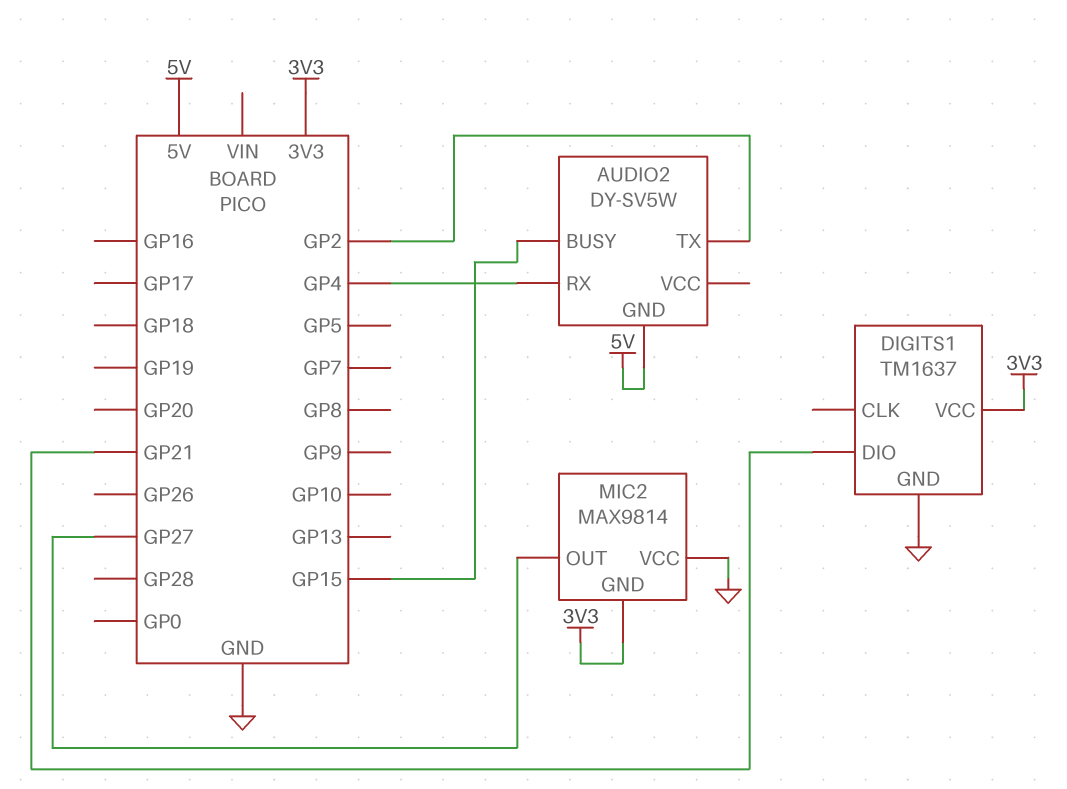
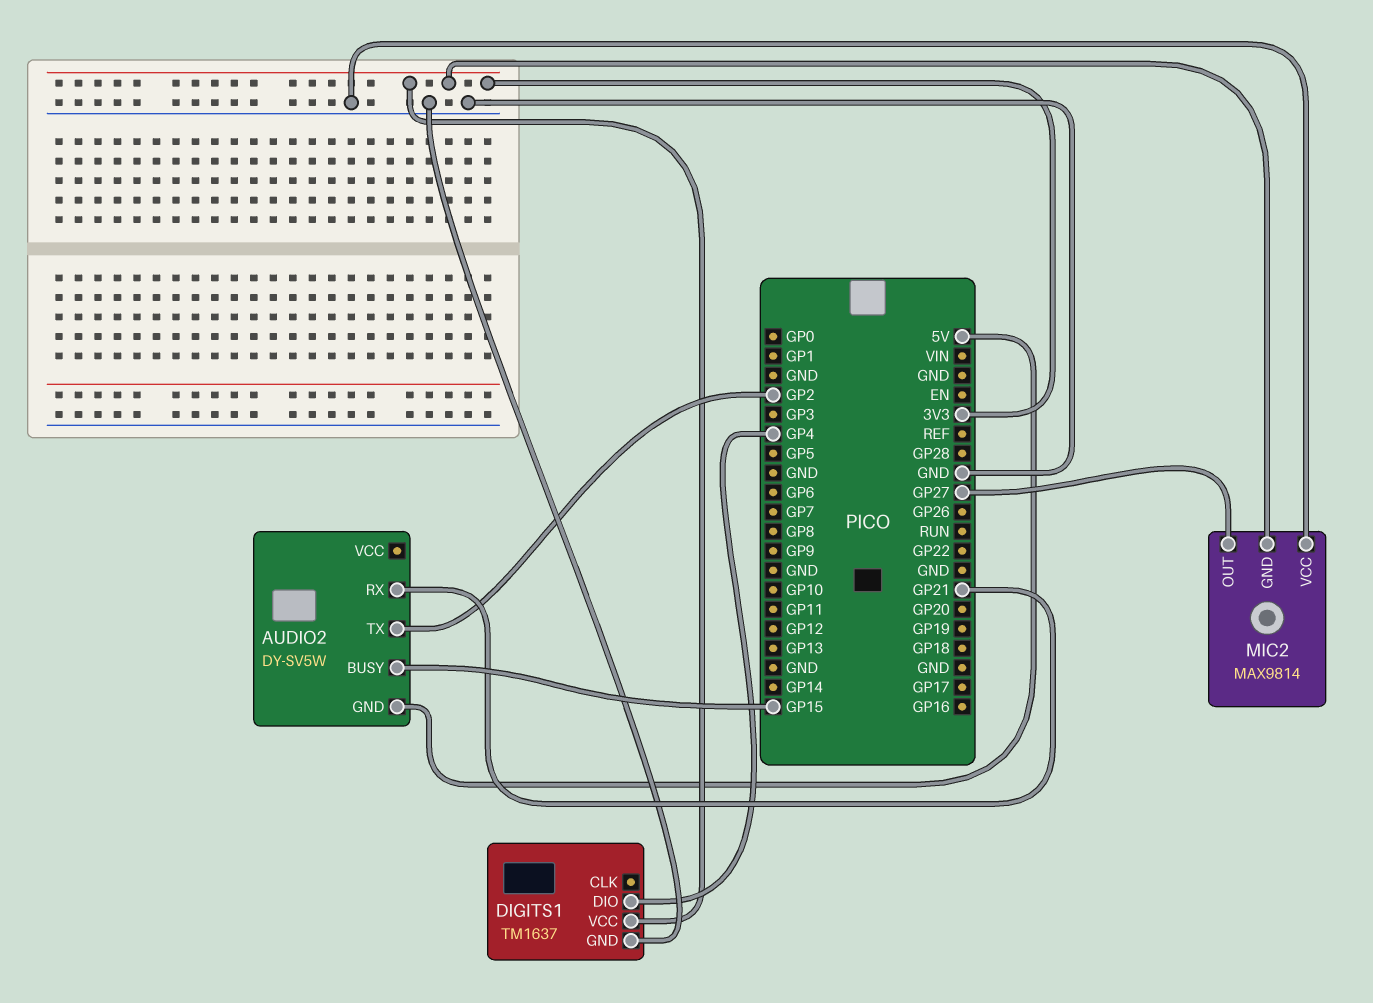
AUDIO2 pin RX: GP4 -> GP21
DIGITS1 pin DIO: GP21 -> GP4

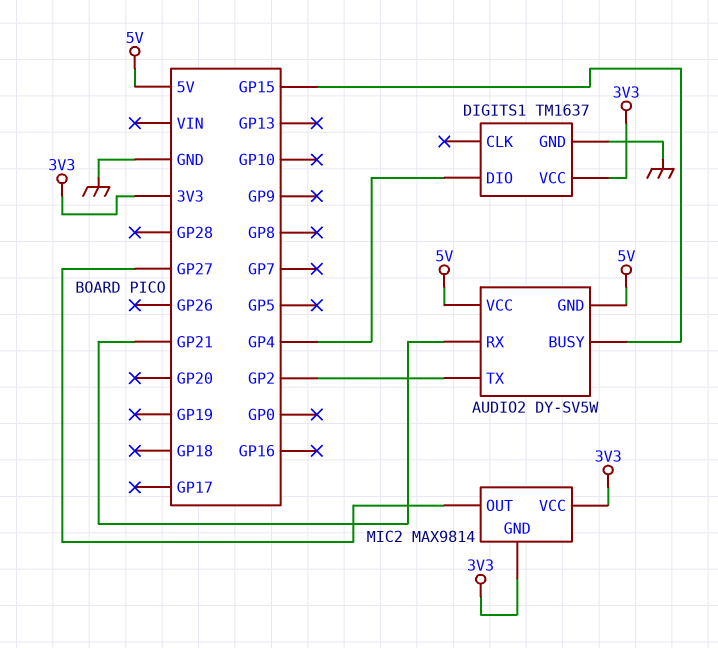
AUDIO2 pin VCC: none -> 5V
MIC2 pin VCC: GND -> 3V3

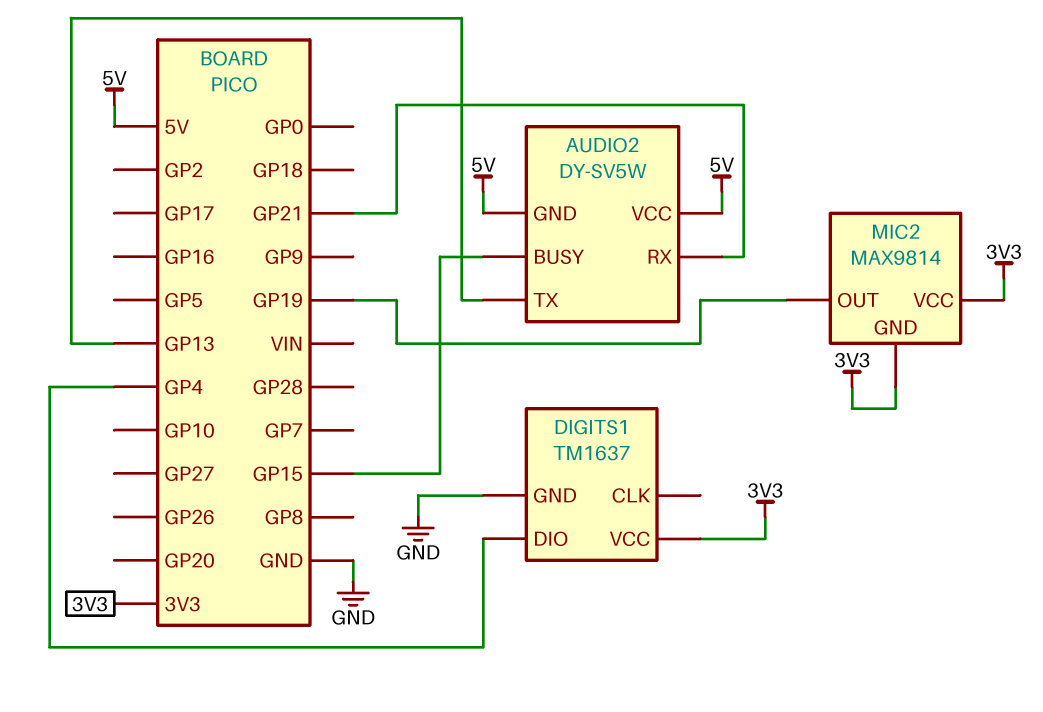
AUDIO2 pin TX: GP2 -> GP13
MIC2 pin OUT: GP27 -> GP19

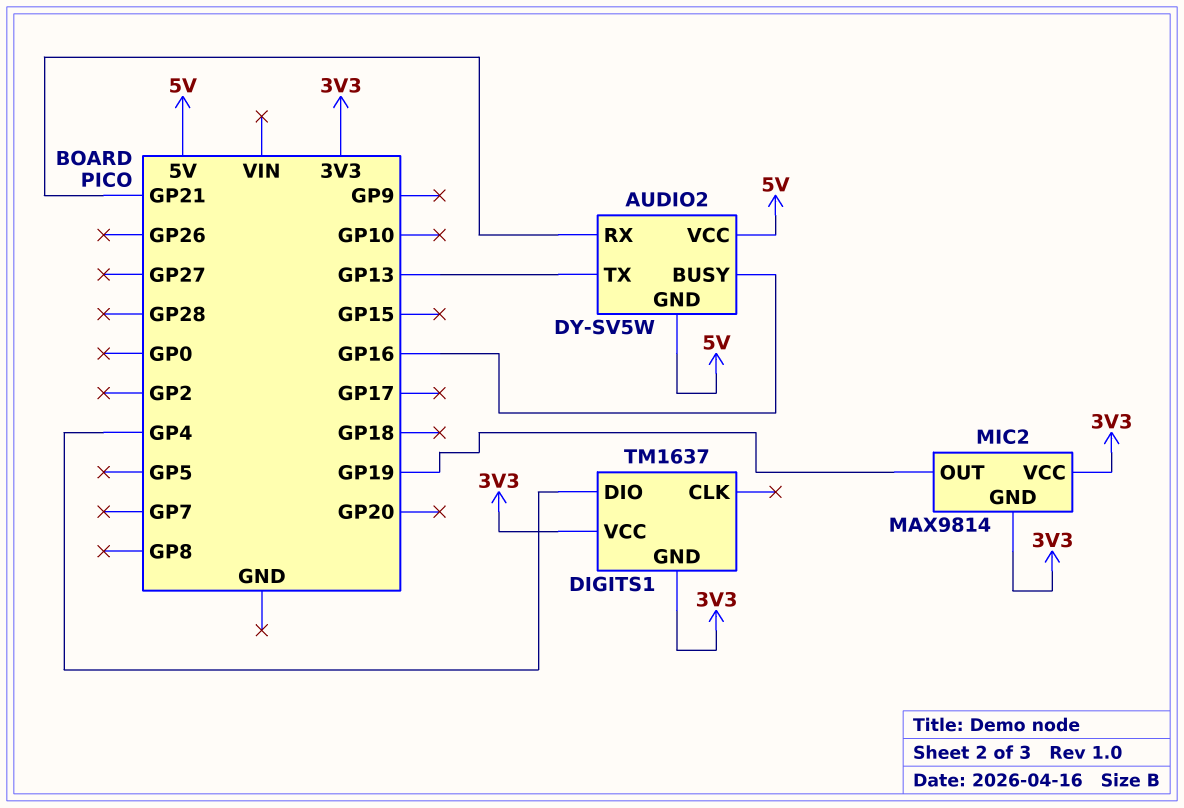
AUDIO2 pin BUSY: GP15 -> GP16
DIGITS1 pin GND: GND -> 3V3

